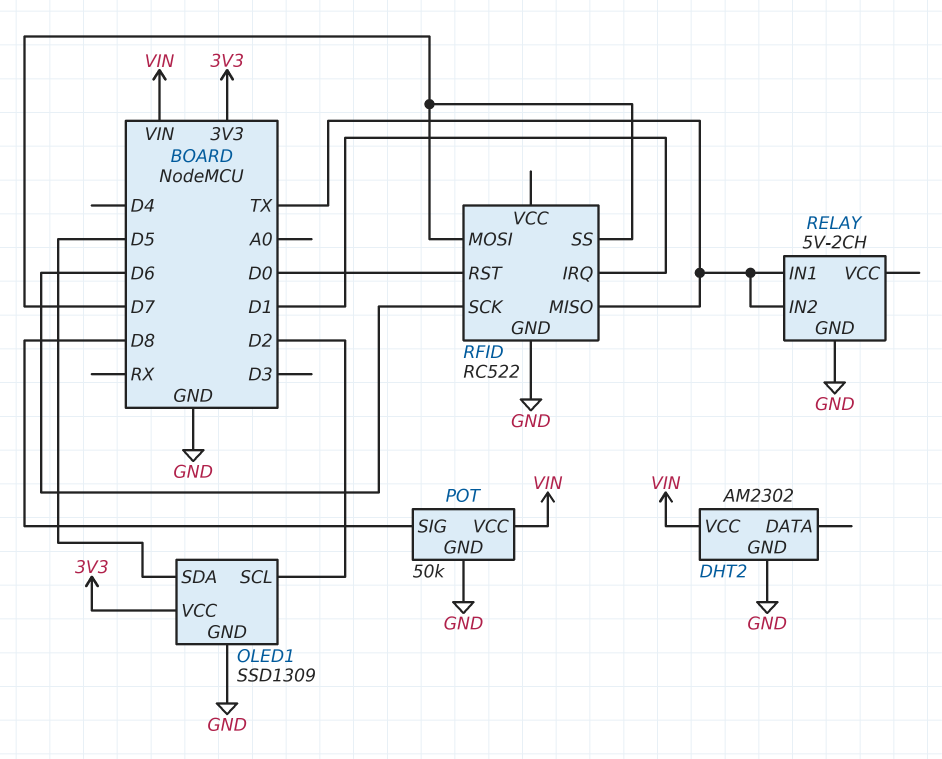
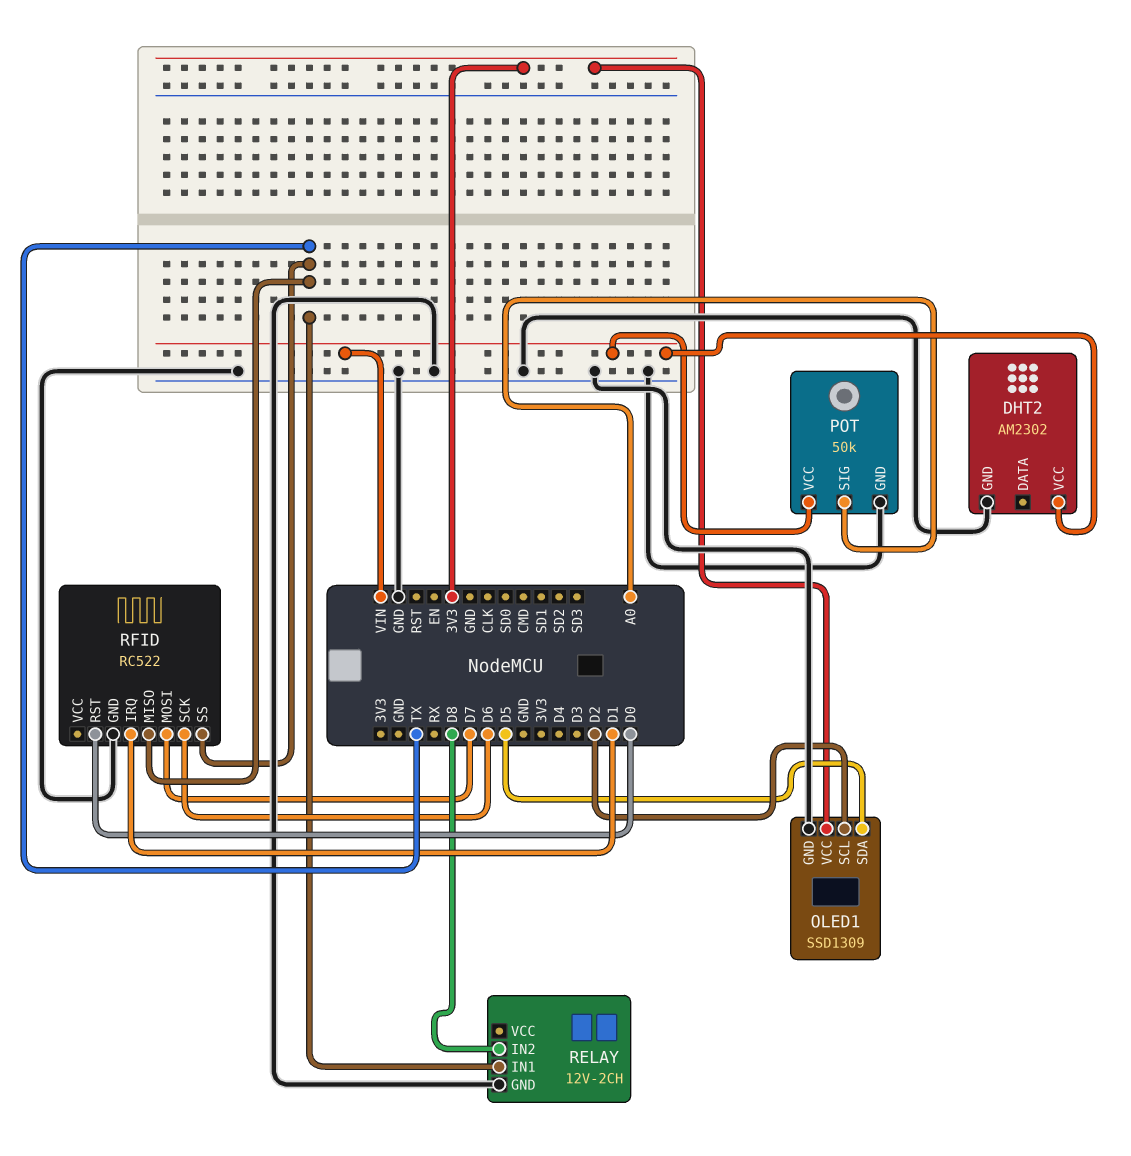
POT pin SIG: D8 -> A0
RELAY: 5V-2CH -> 12V-2CH
RELAY pin IN2: TX -> D8
RFID pin SS: D7 -> TX

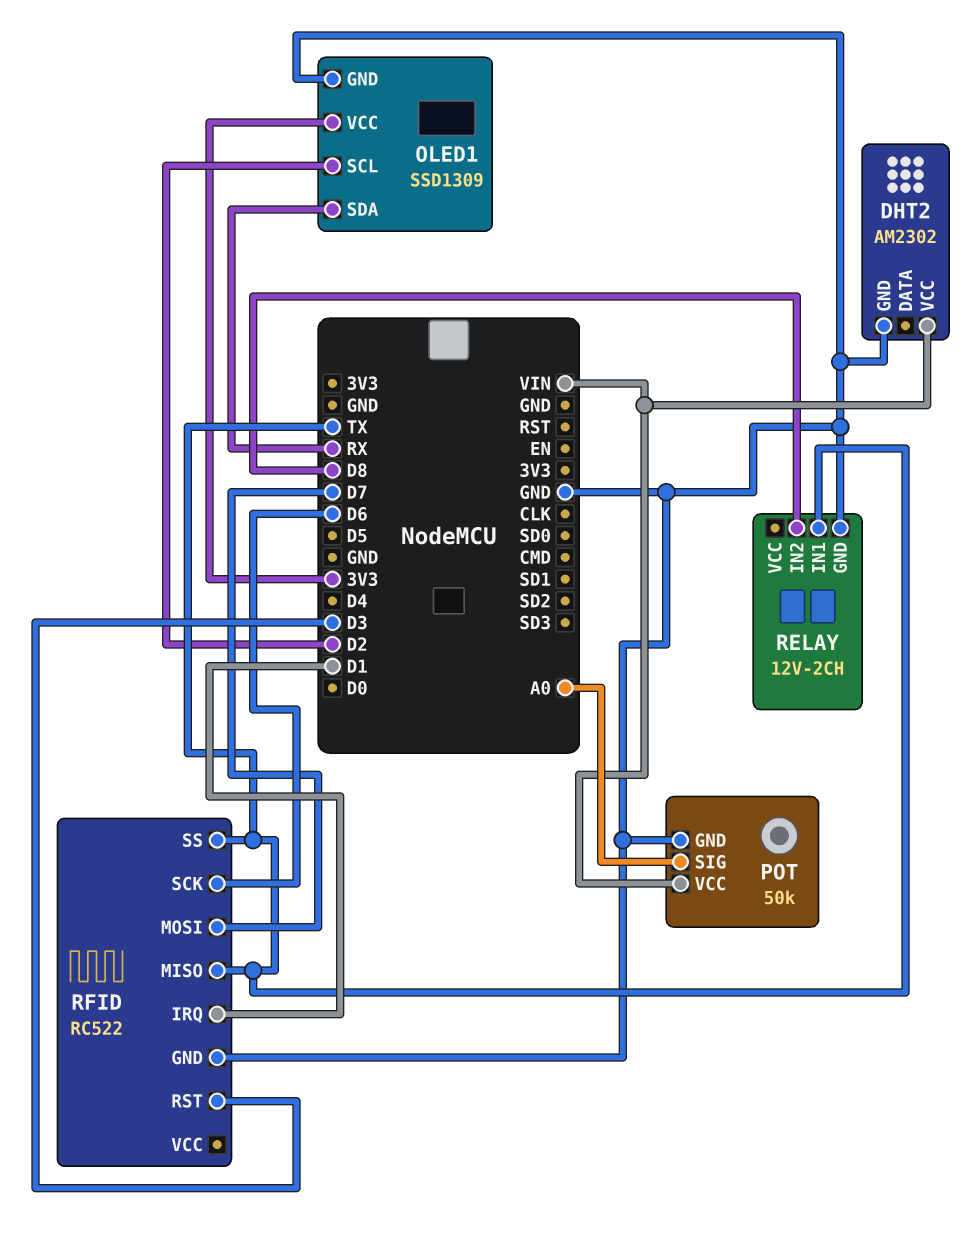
OLED1 pin SDA: D5 -> RX
RFID pin RST: D0 -> D3

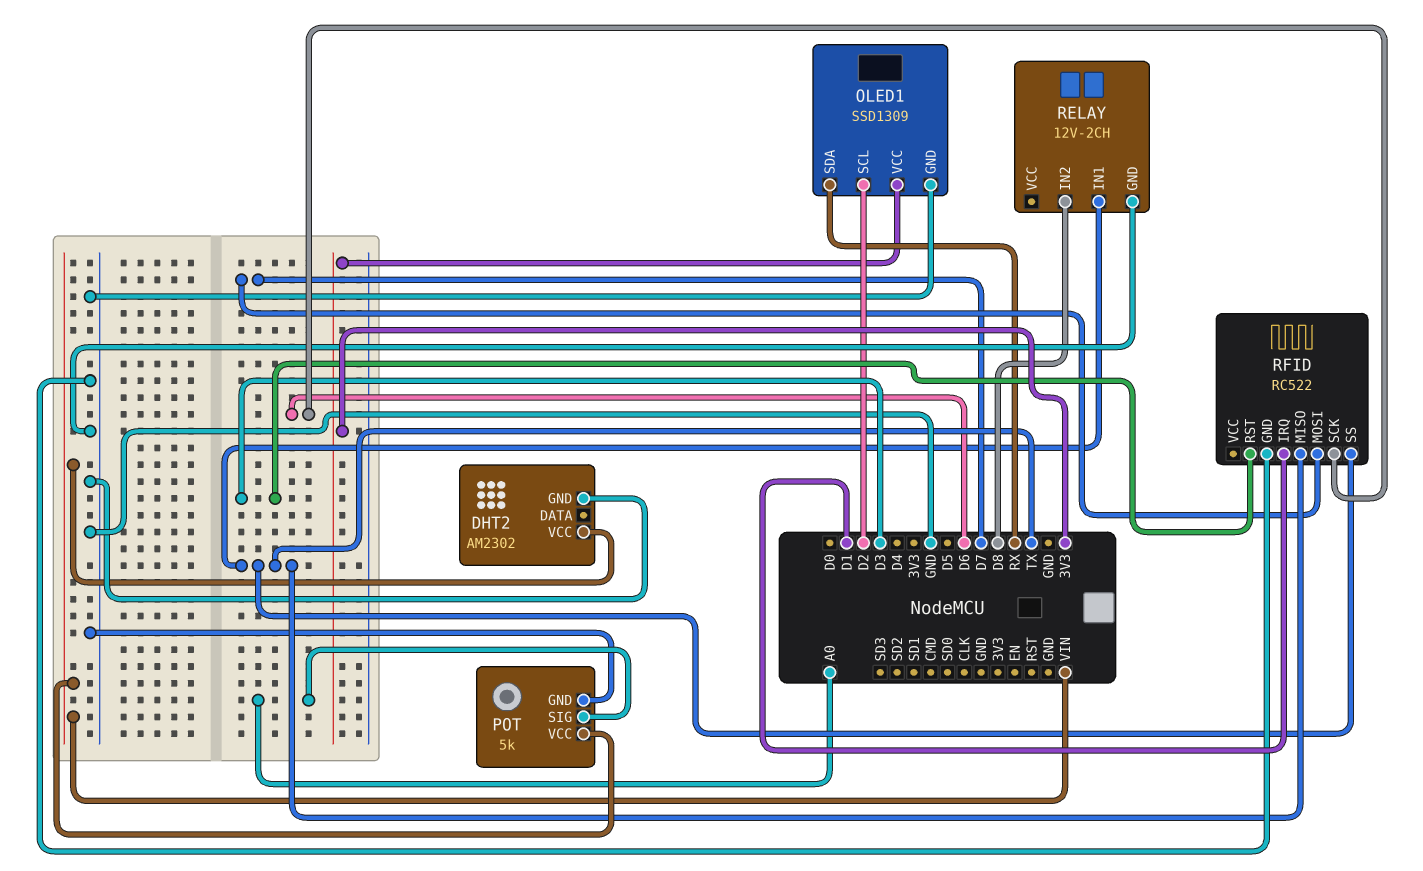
POT: 50k -> 5k

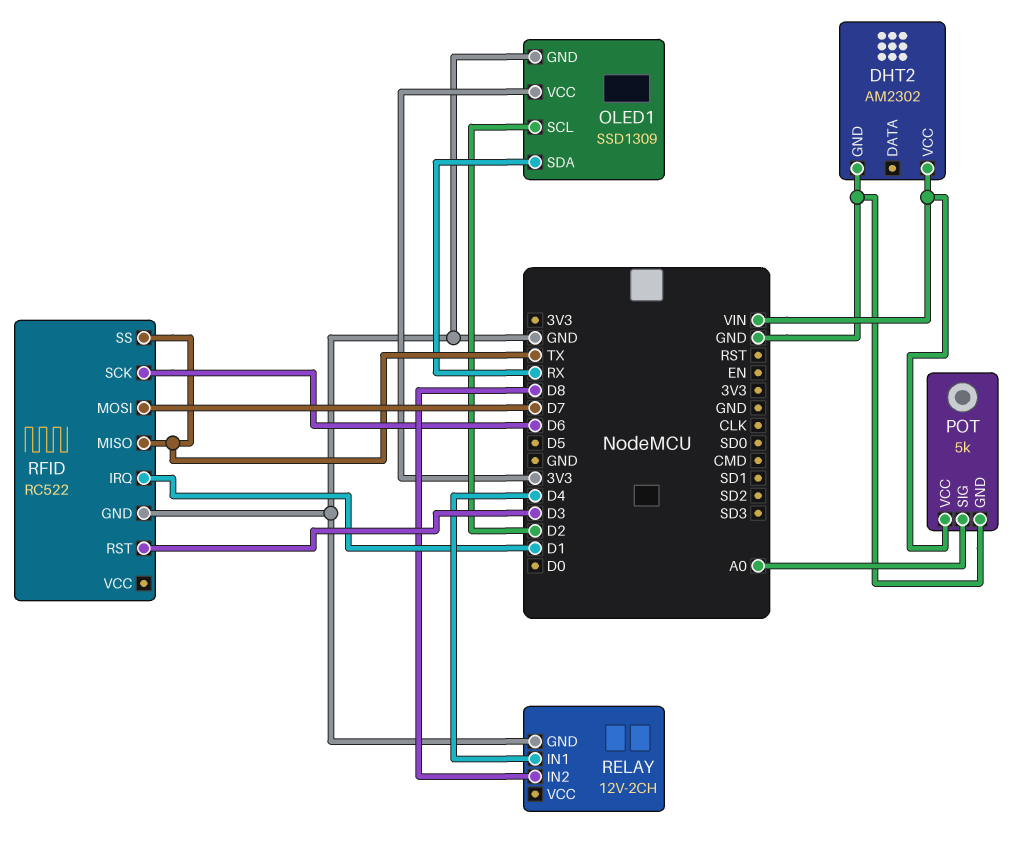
RELAY pin IN1: TX -> D4

